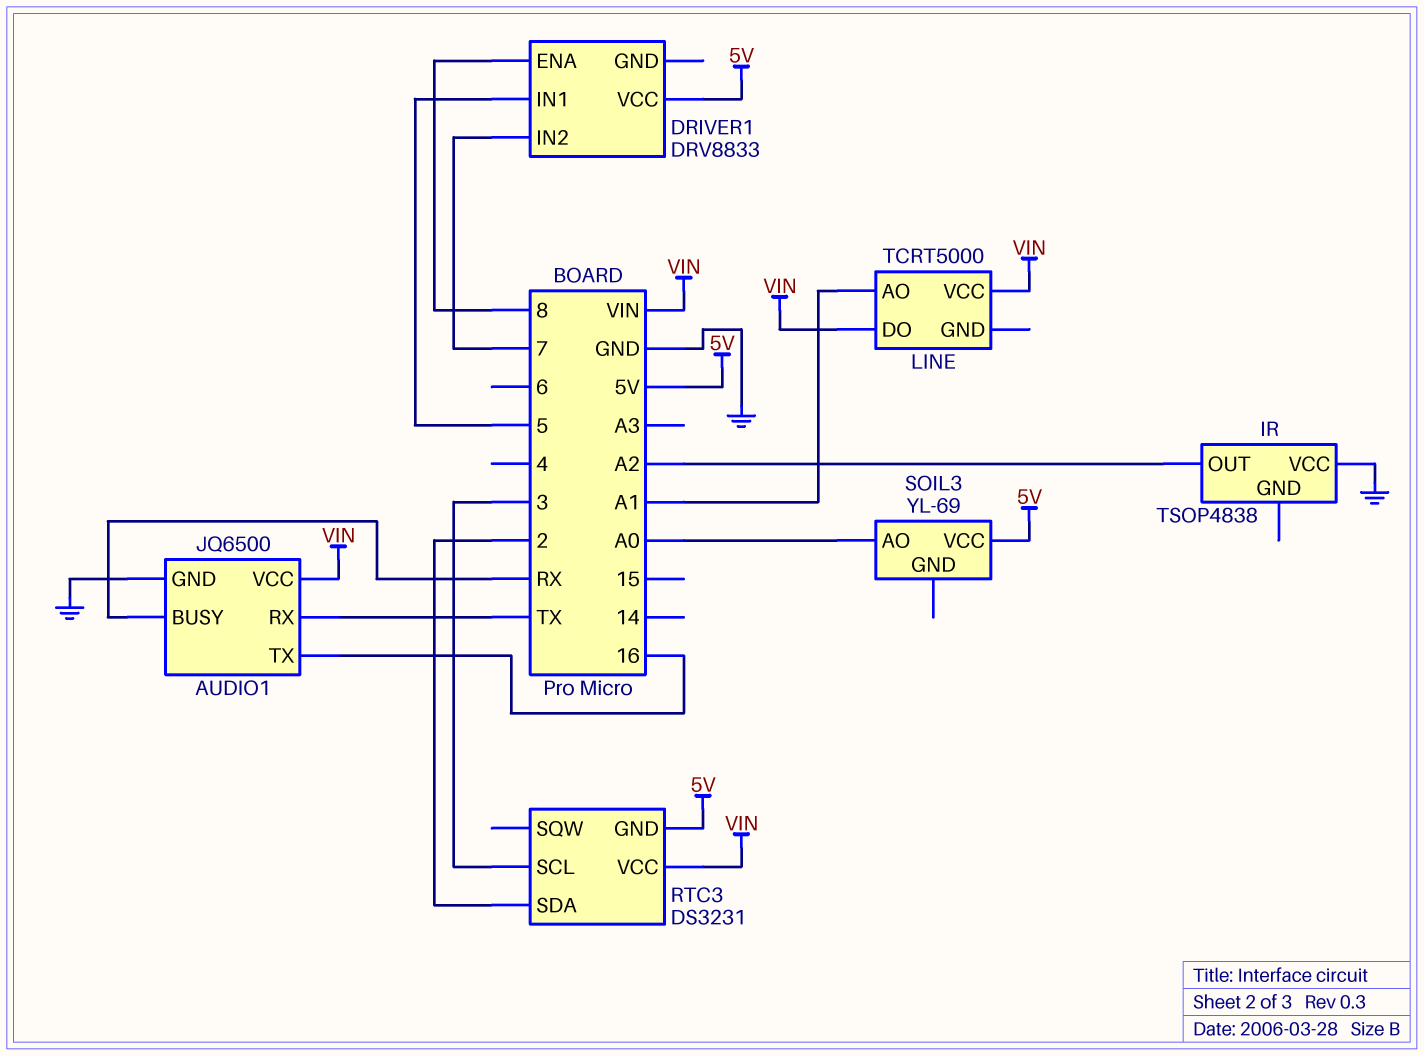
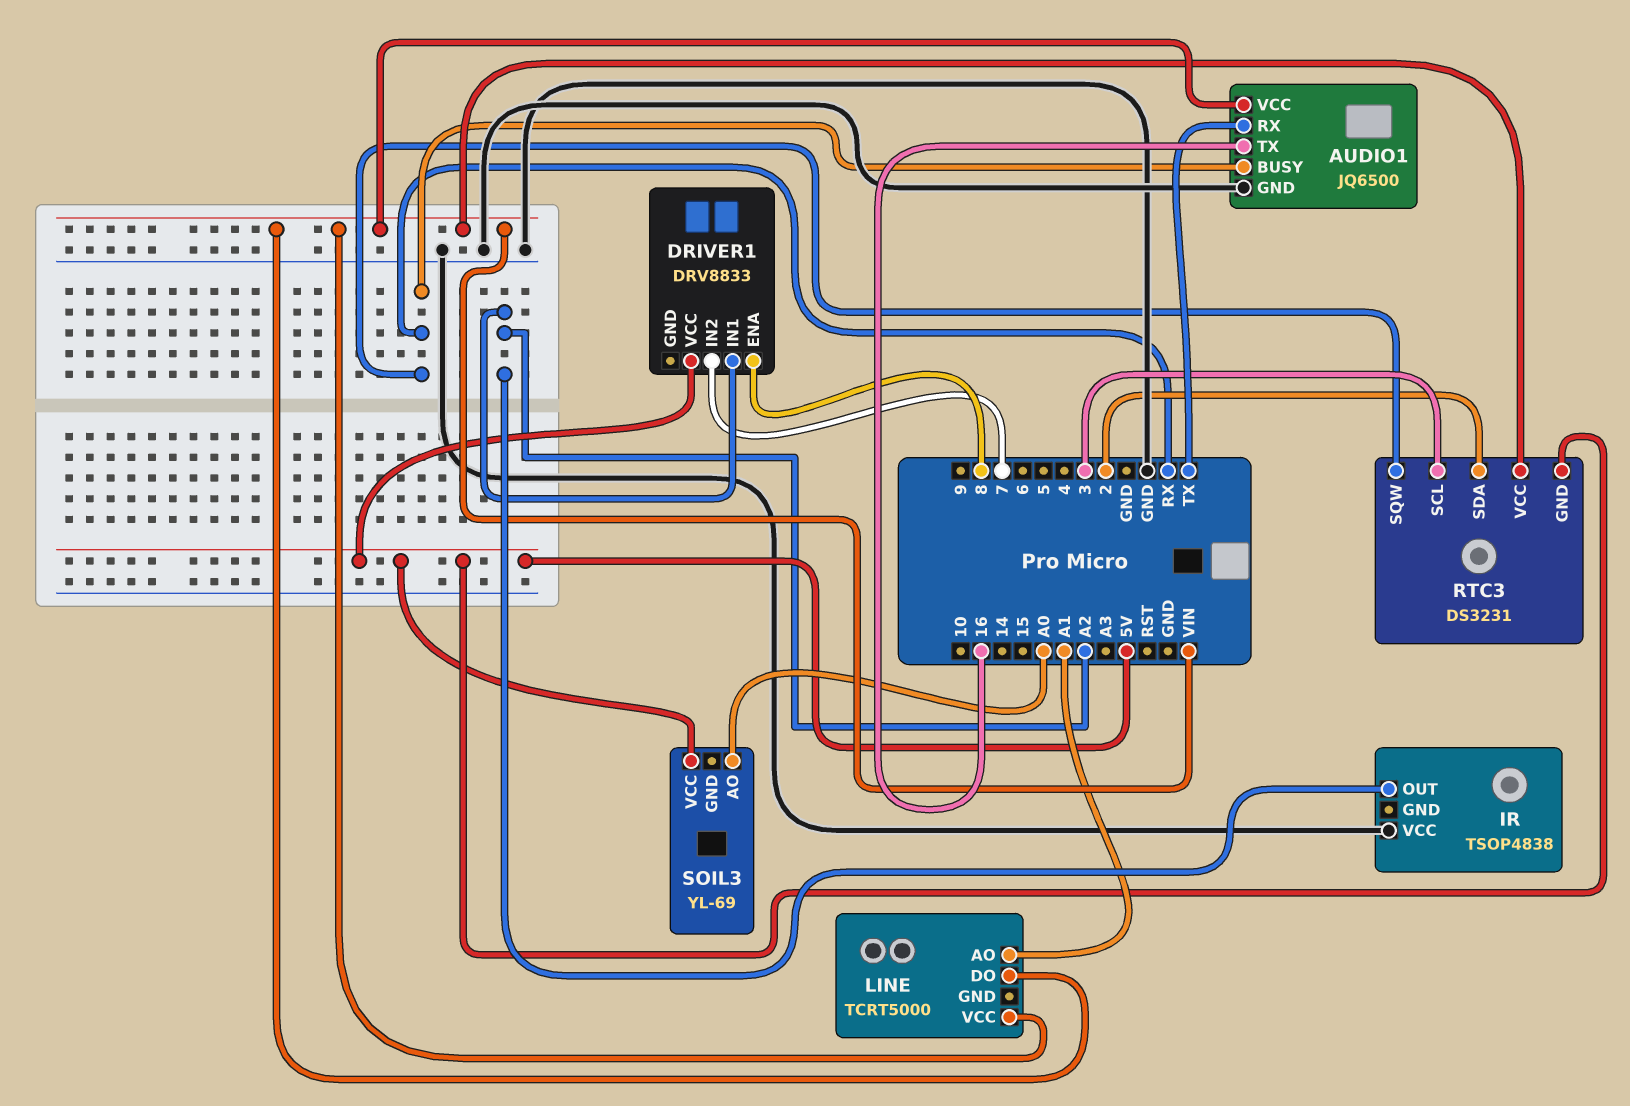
DRIVER1 pin IN1: 5 -> A2
RTC3 pin SQW: none -> RX

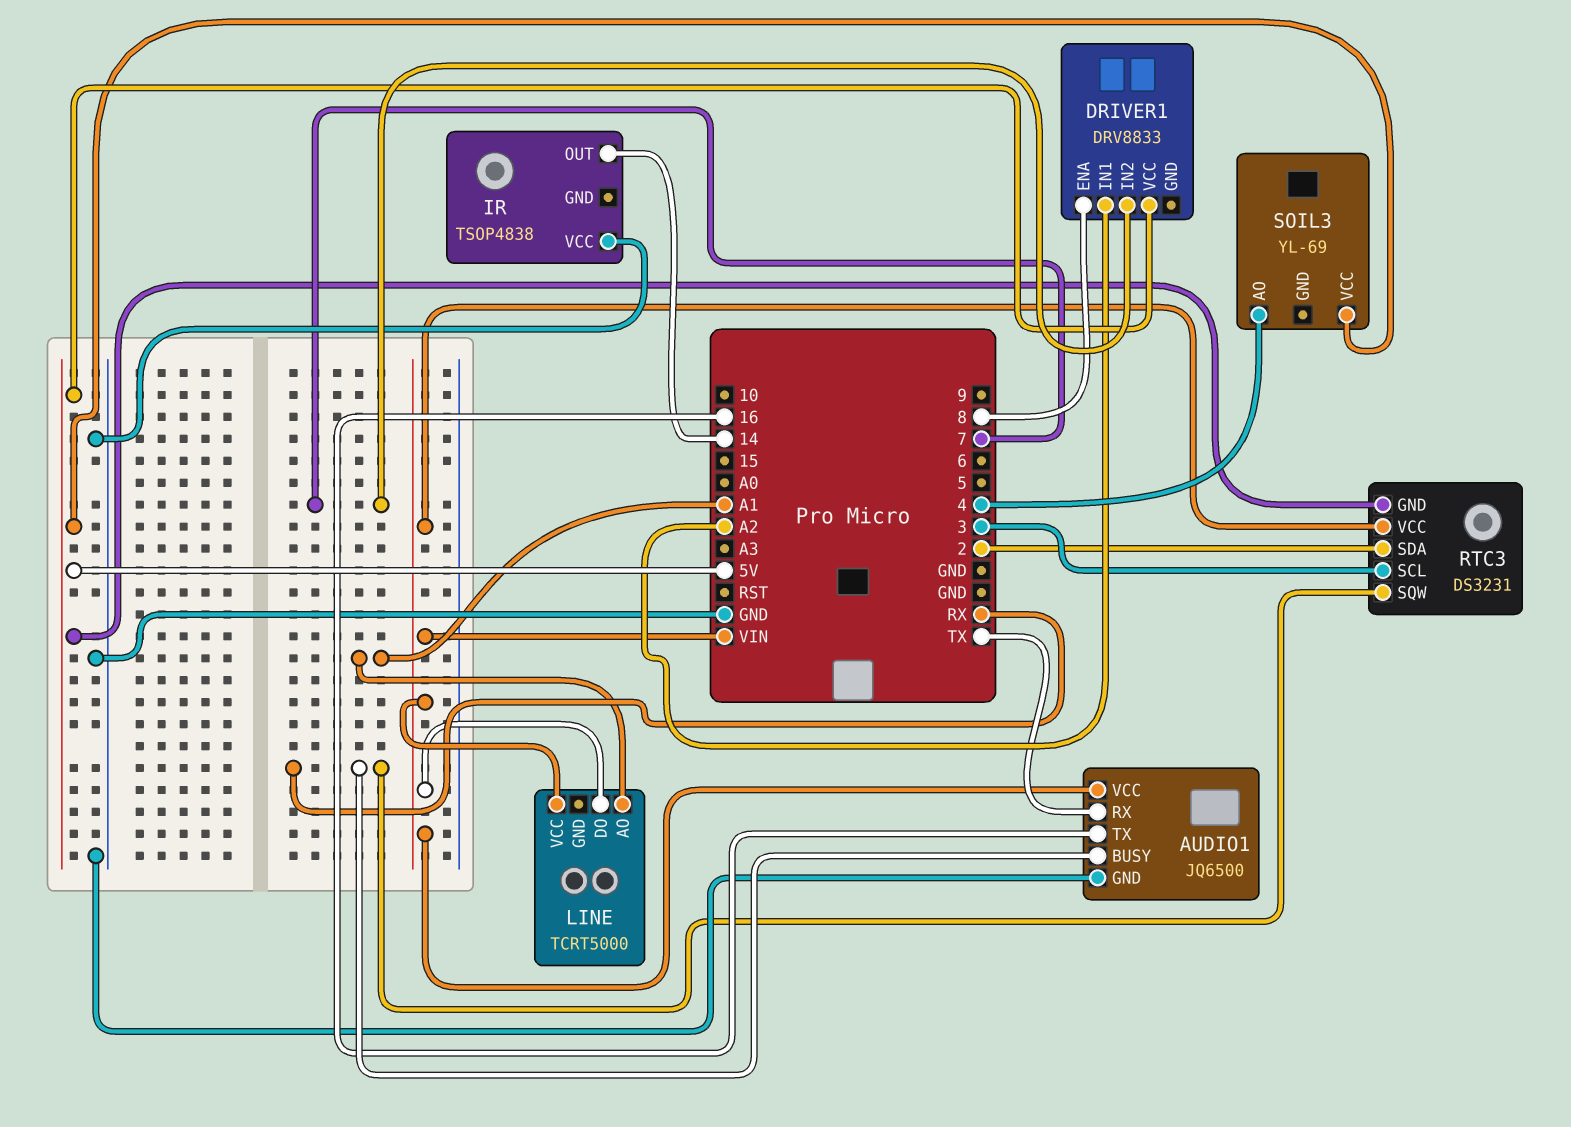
IR pin OUT: A2 -> 14
SOIL3 pin AO: A0 -> 4

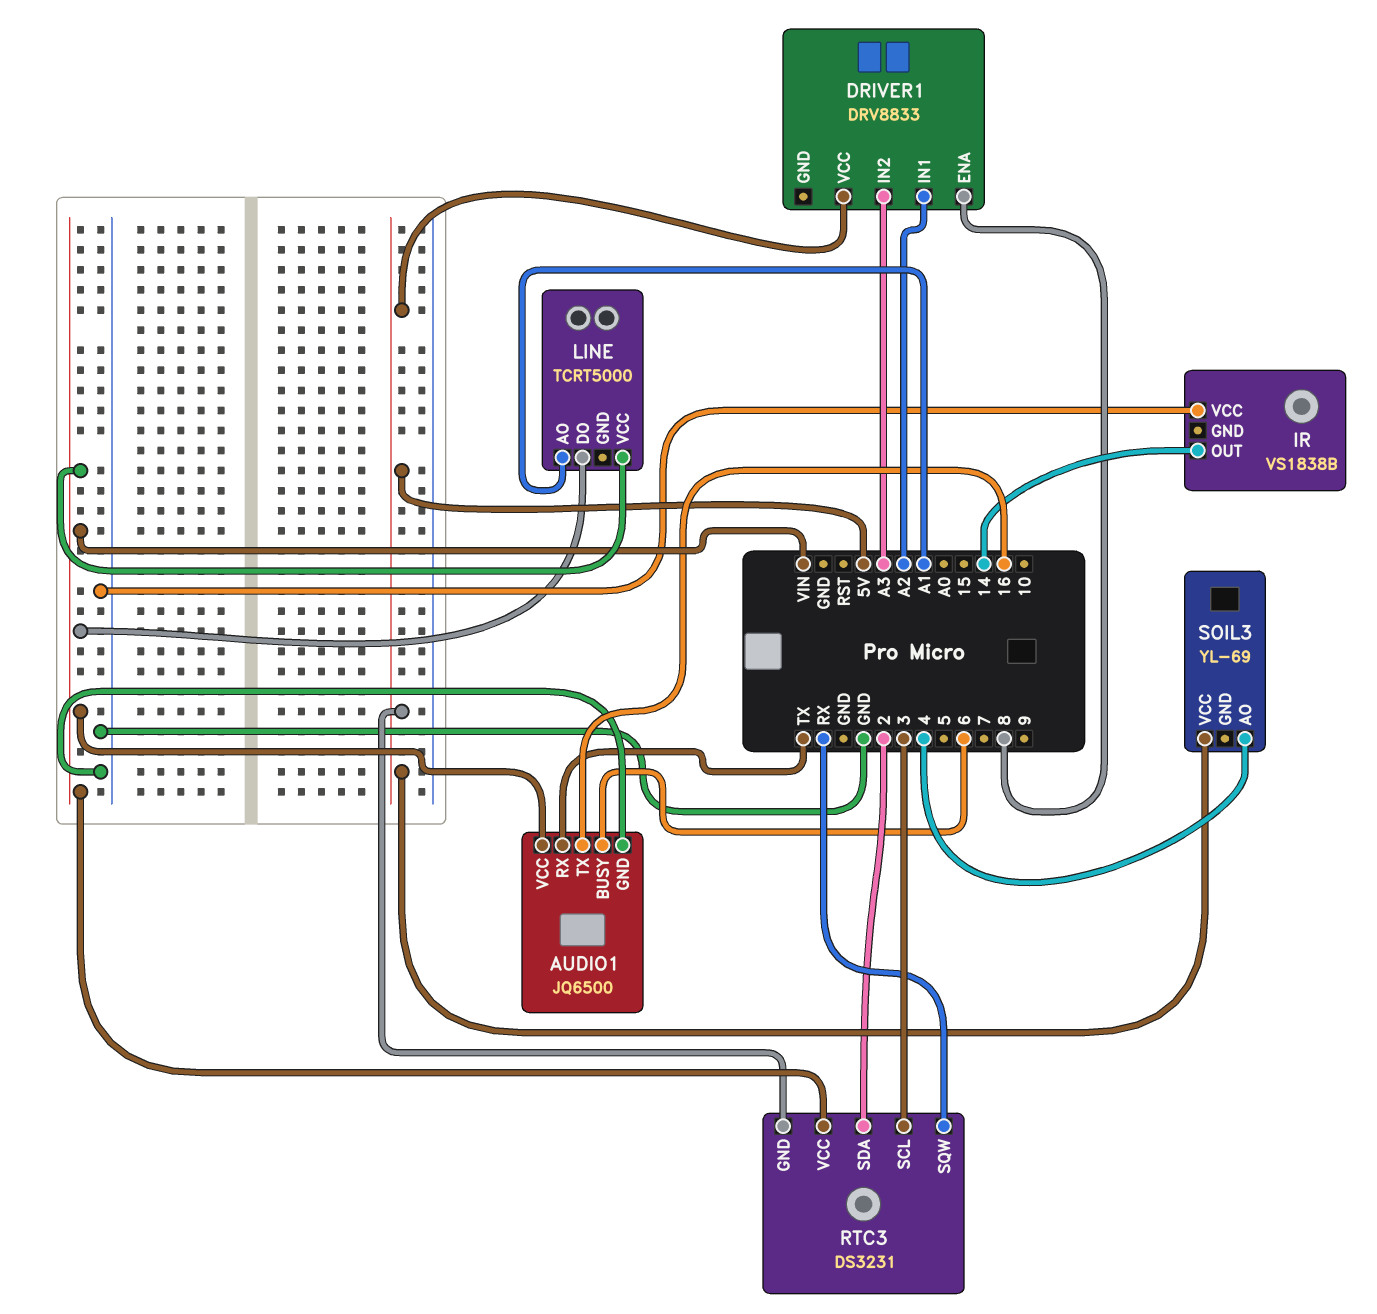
AUDIO1 pin BUSY: RX -> 6
DRIVER1 pin IN2: 7 -> A3
IR: TSOP4838 -> VS1838B

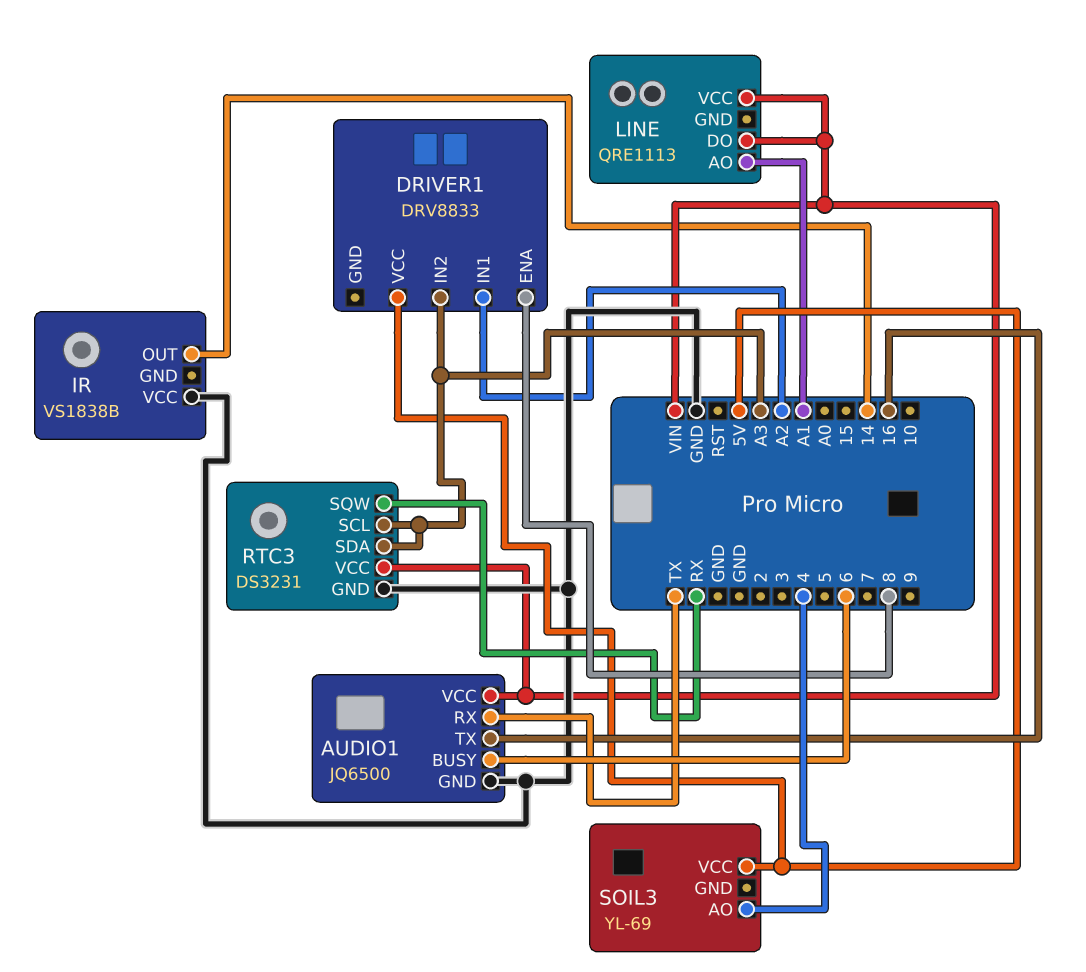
LINE: TCRT5000 -> QRE1113
RTC3 pin GND: 5V -> GND
RTC3 pin SCL: 3 -> A3
RTC3 pin SDA: 2 -> A3

